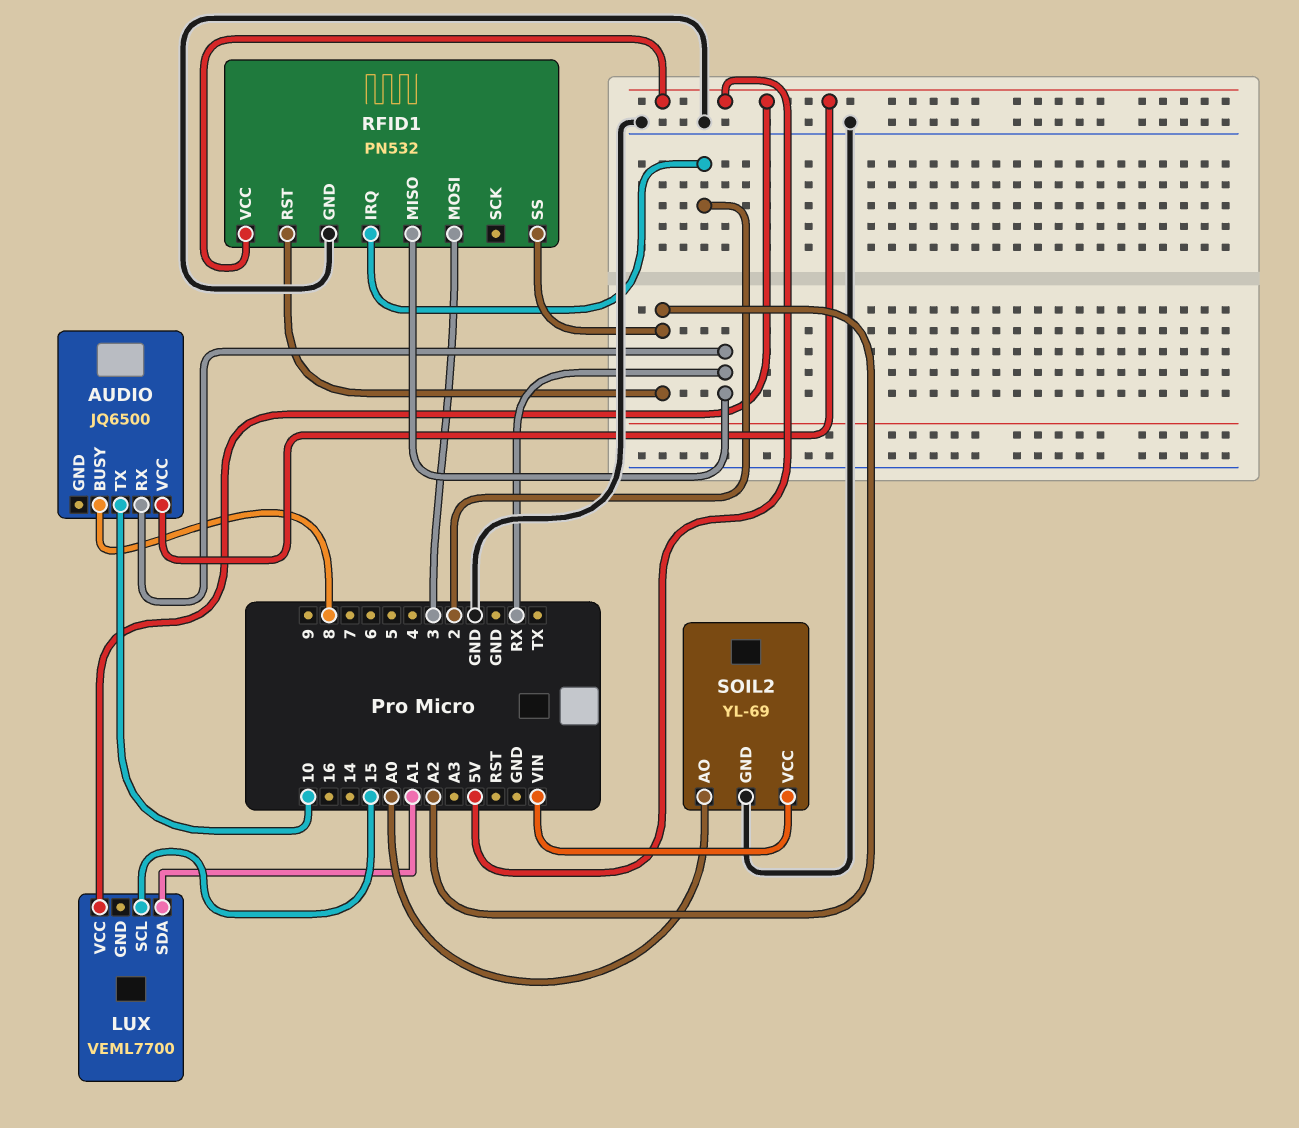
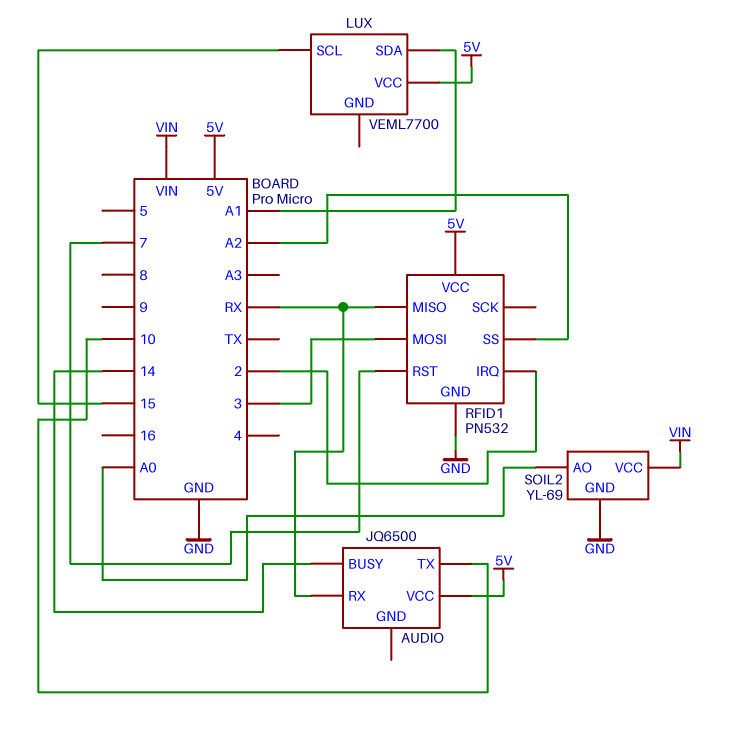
AUDIO pin BUSY: 8 -> 14
RFID1 pin RST: A2 -> 7

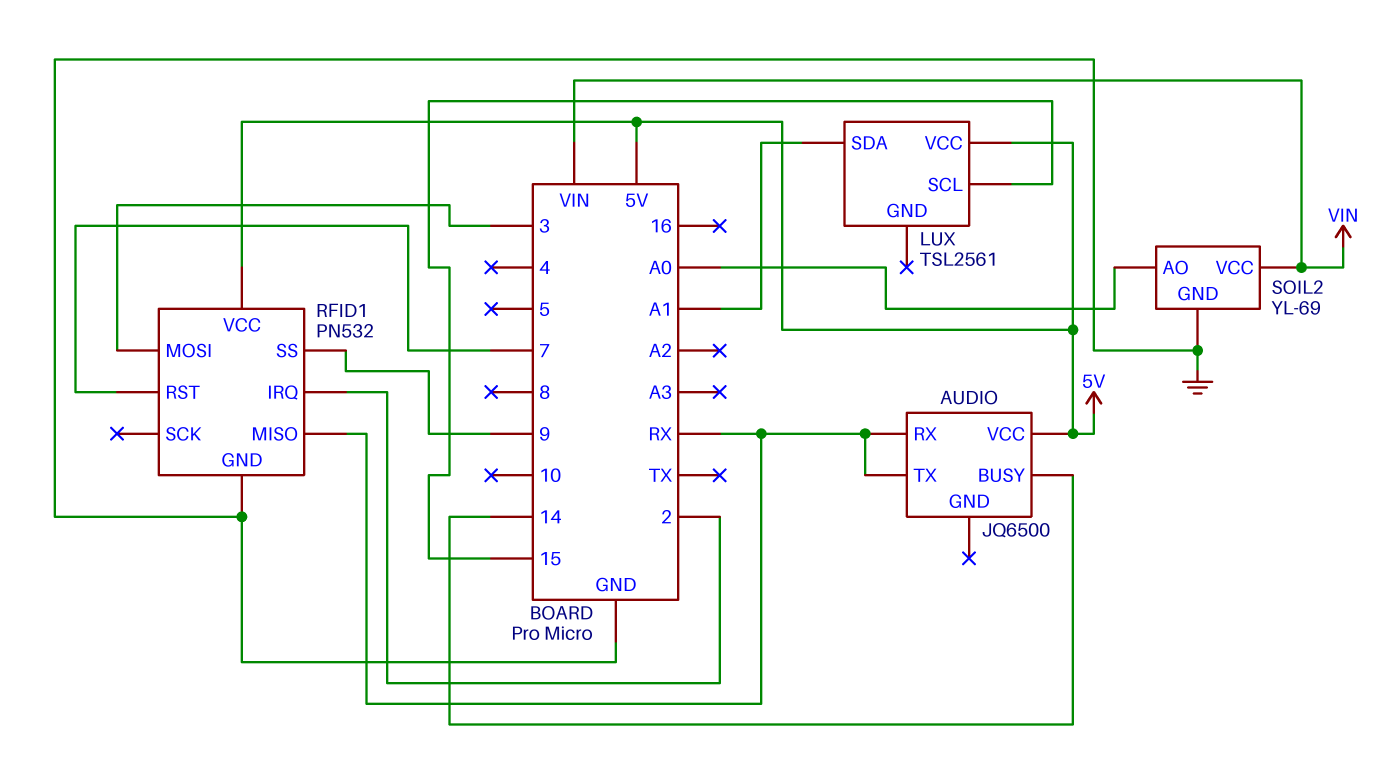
AUDIO pin TX: 10 -> RX
LUX: VEML7700 -> TSL2561
RFID1 pin SS: A2 -> 9

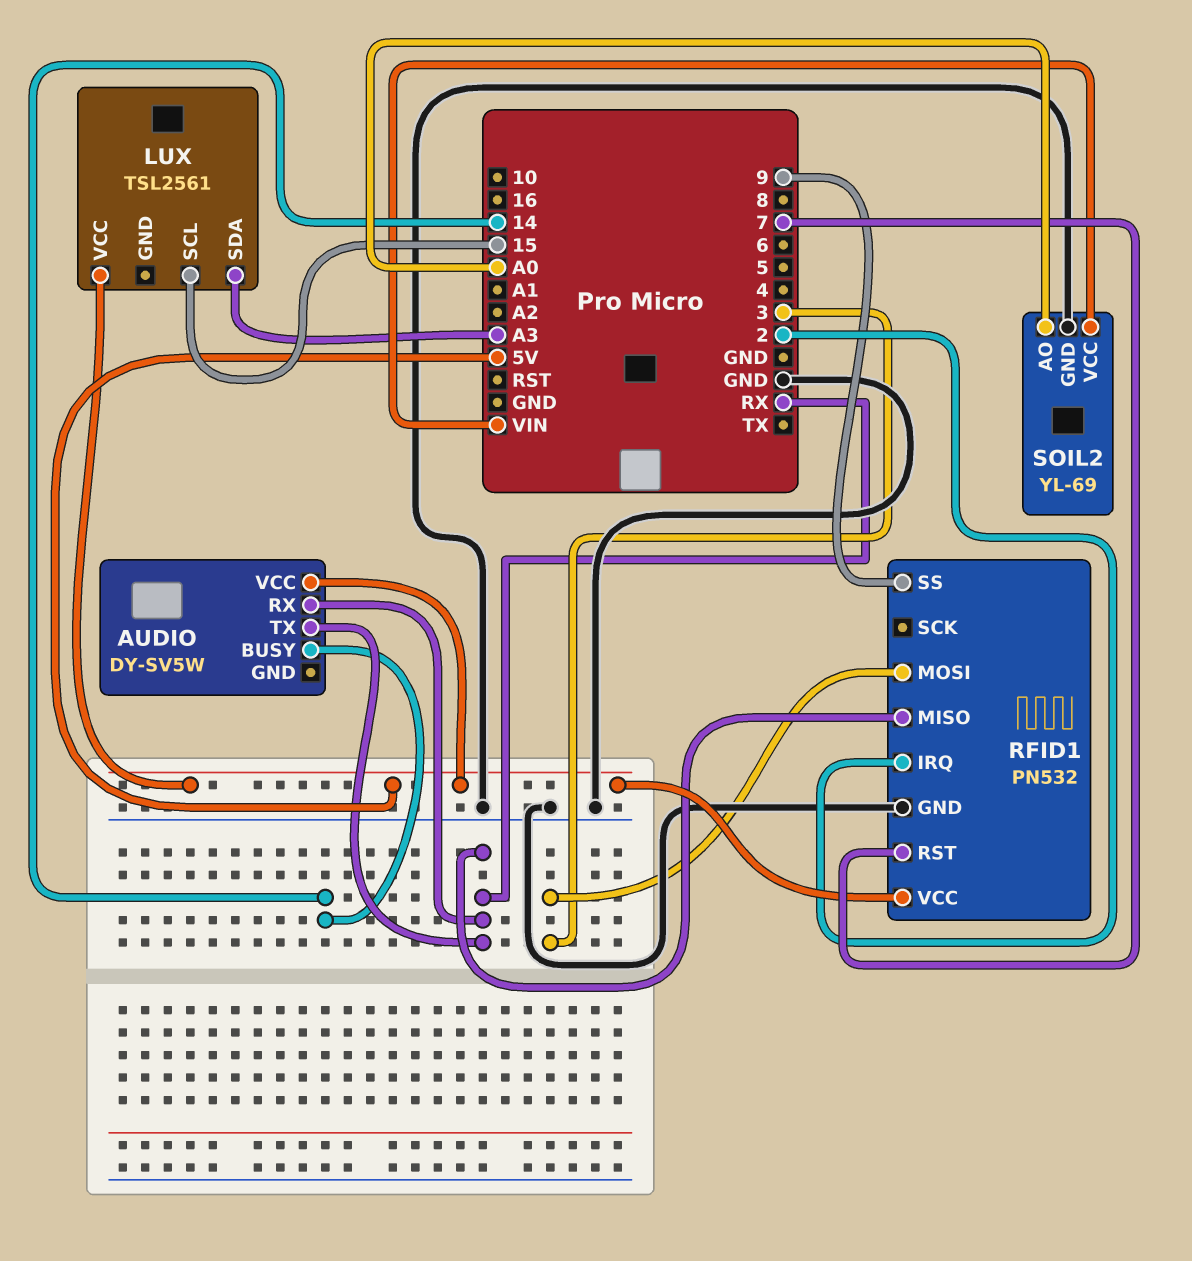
AUDIO: JQ6500 -> DY-SV5W
LUX pin SDA: A1 -> A3

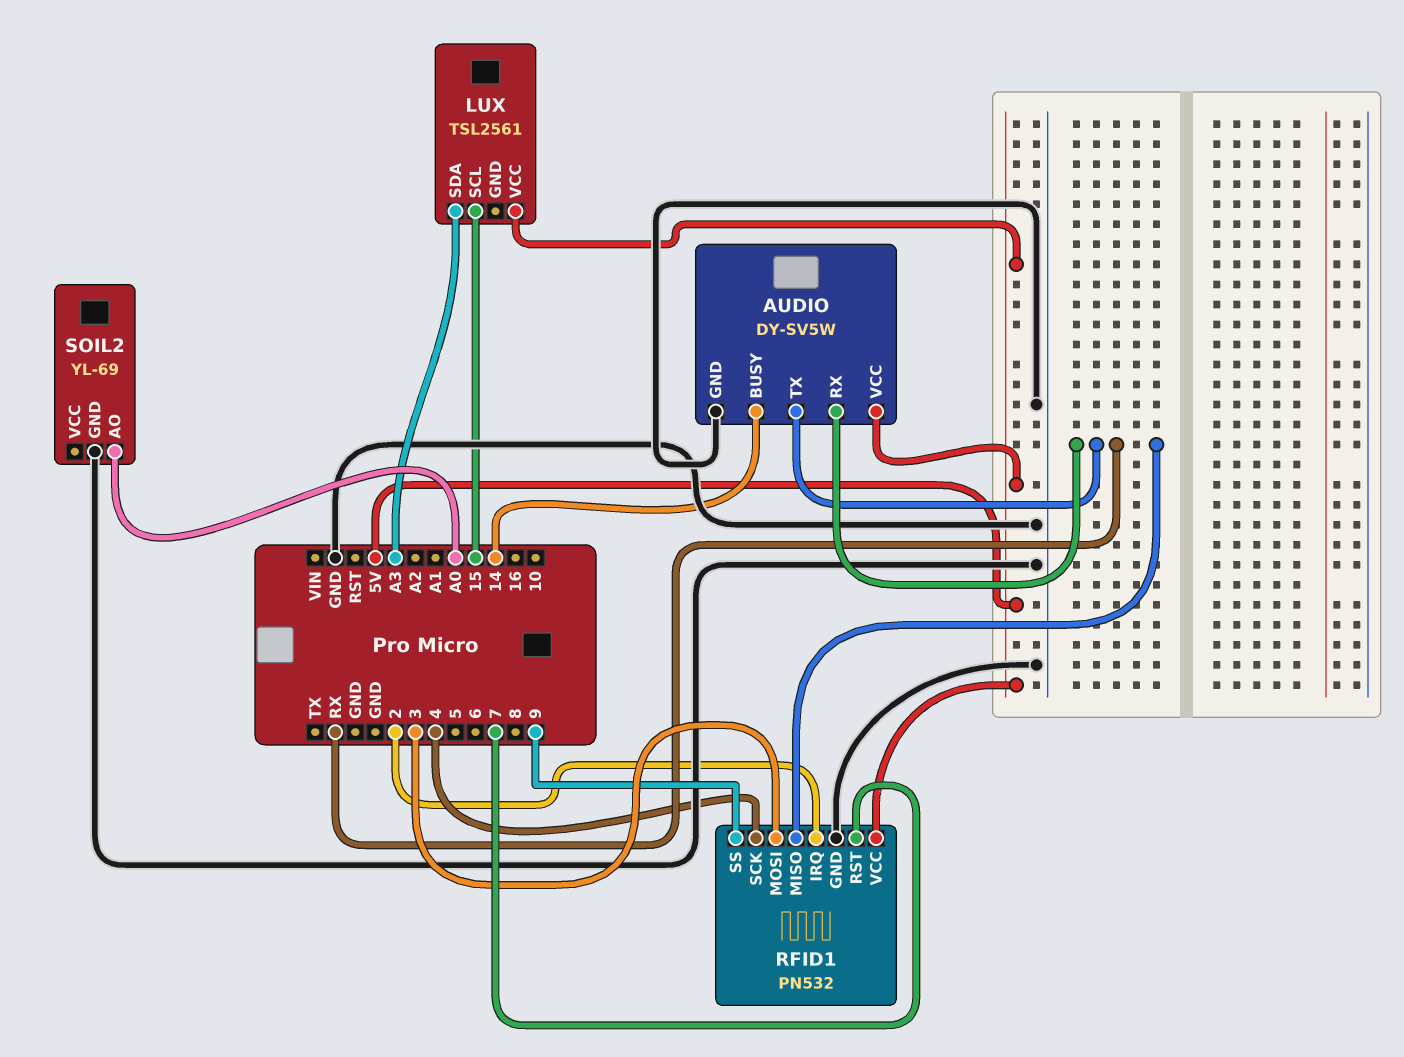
AUDIO pin GND: none -> GND
RFID1 pin SCK: none -> 4
SOIL2 pin VCC: VIN -> none

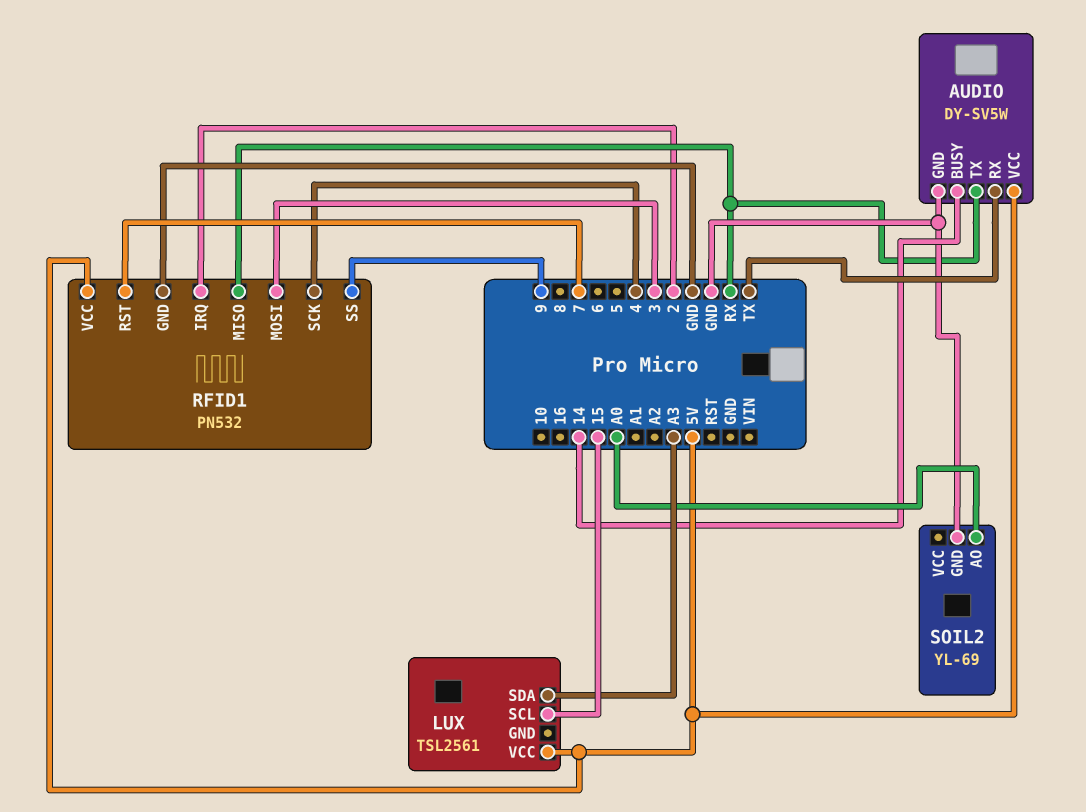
AUDIO pin RX: RX -> TX

